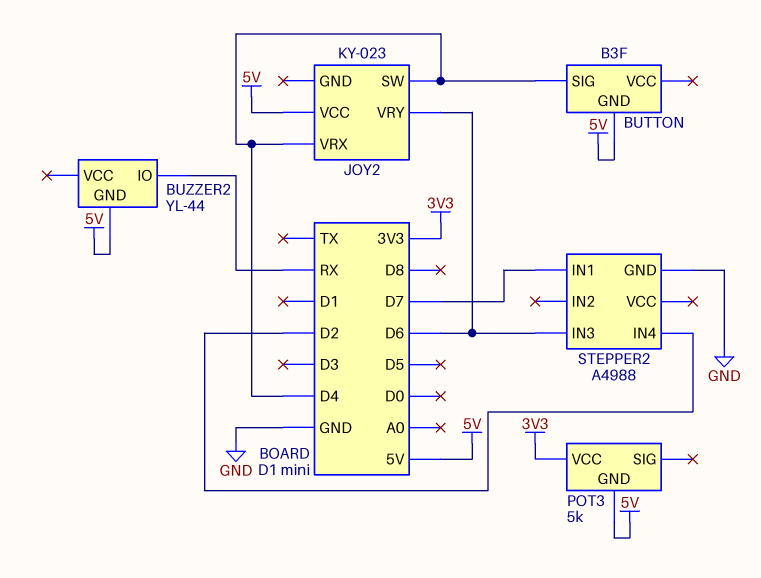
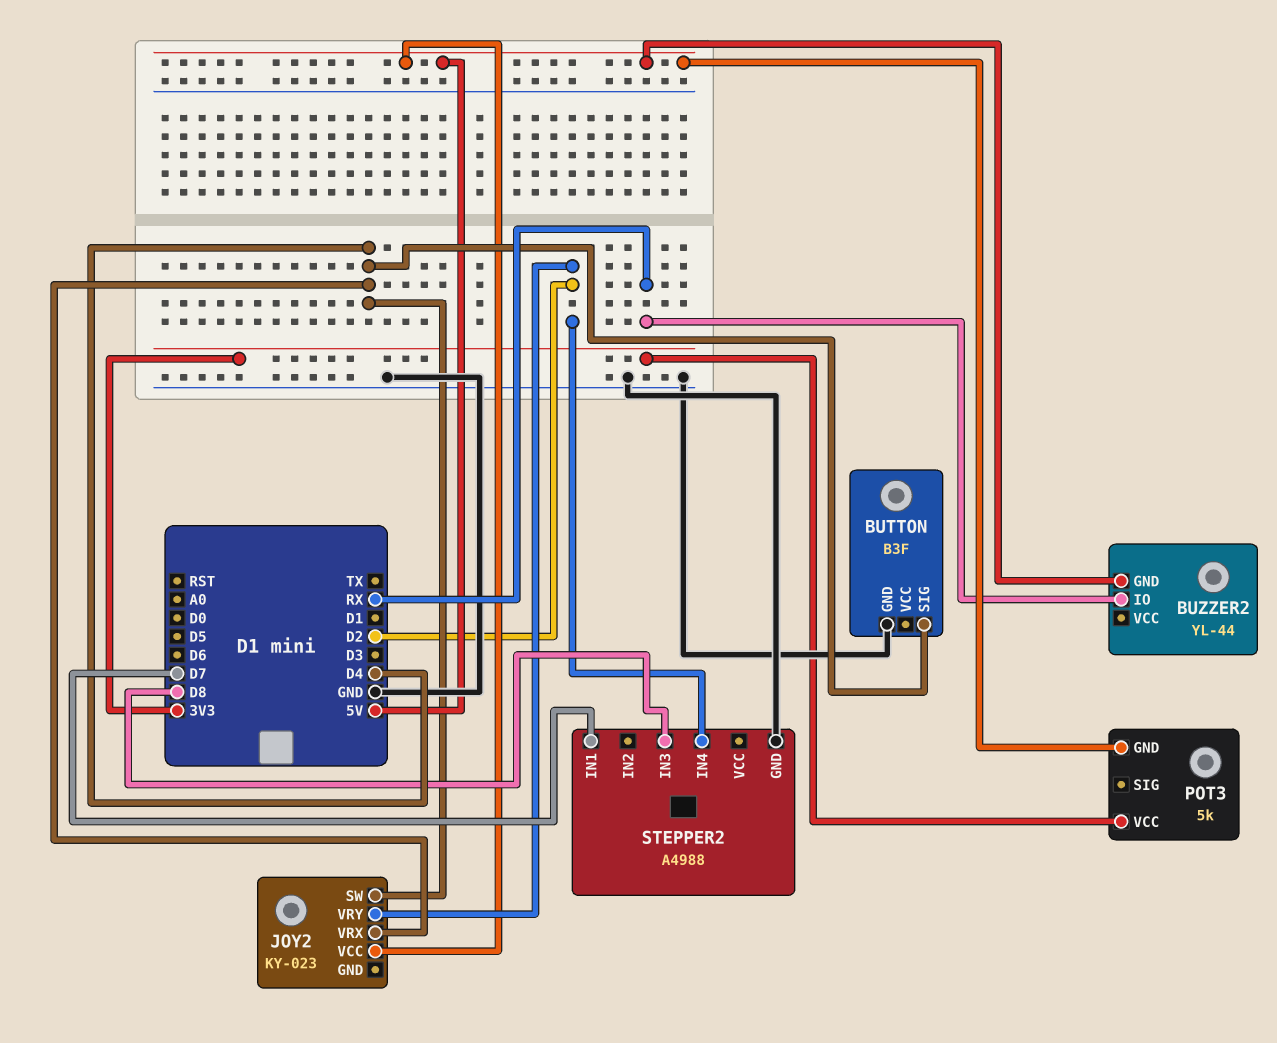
BUTTON pin GND: 5V -> GND
JOY2 pin VRY: D6 -> D2
STEPPER2 pin IN3: D6 -> D8

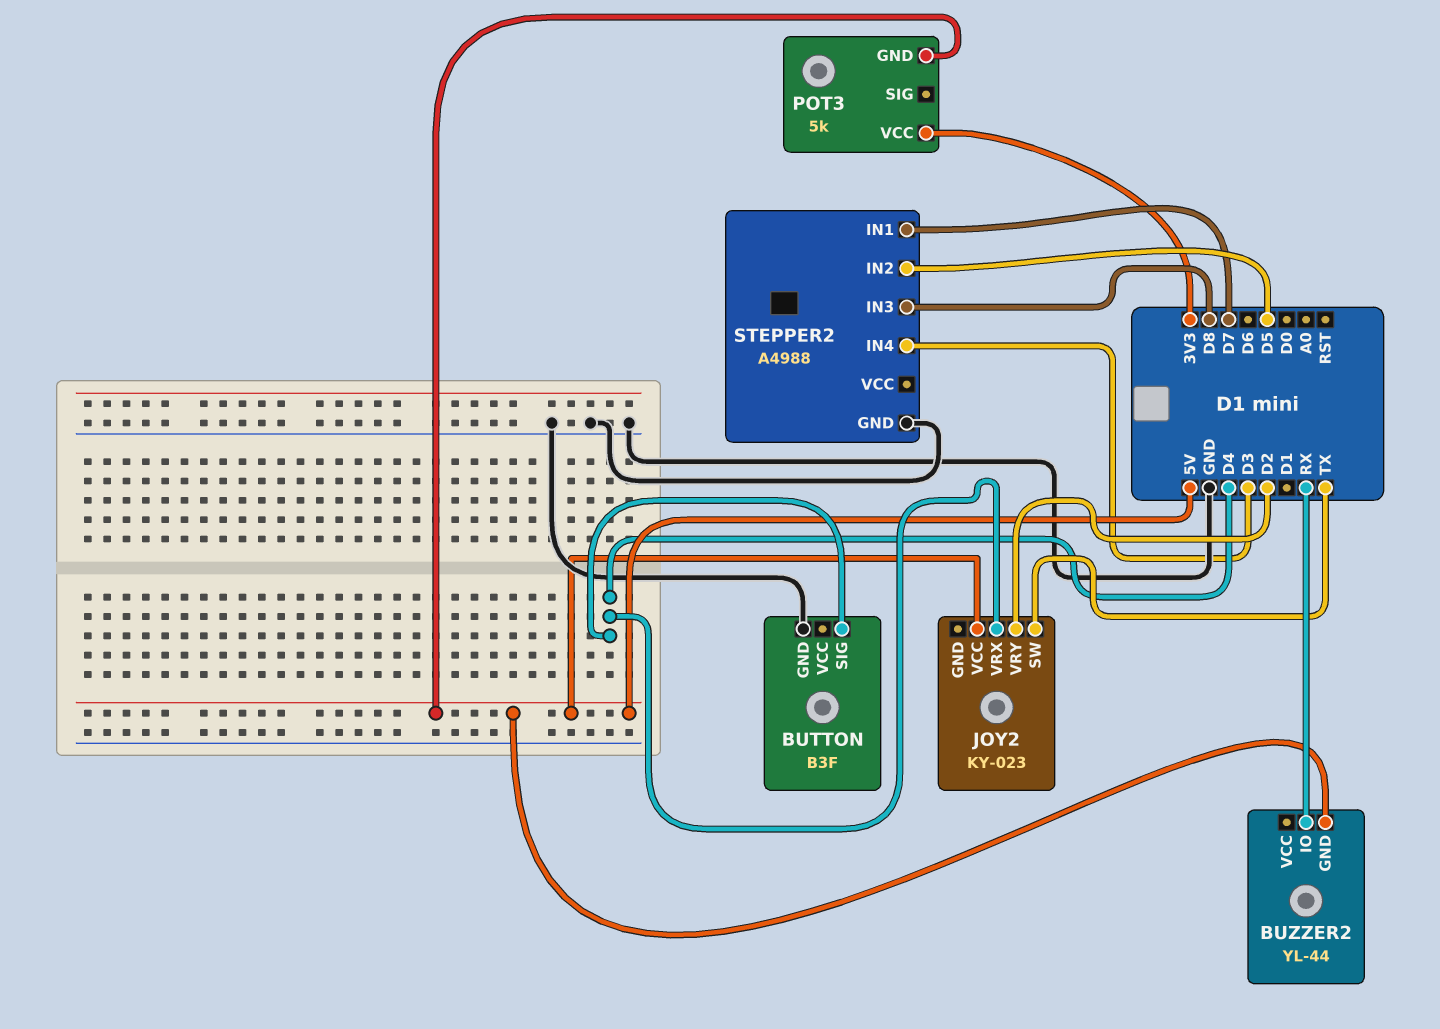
JOY2 pin SW: D4 -> TX
STEPPER2 pin IN2: none -> D5
STEPPER2 pin IN4: D2 -> D3

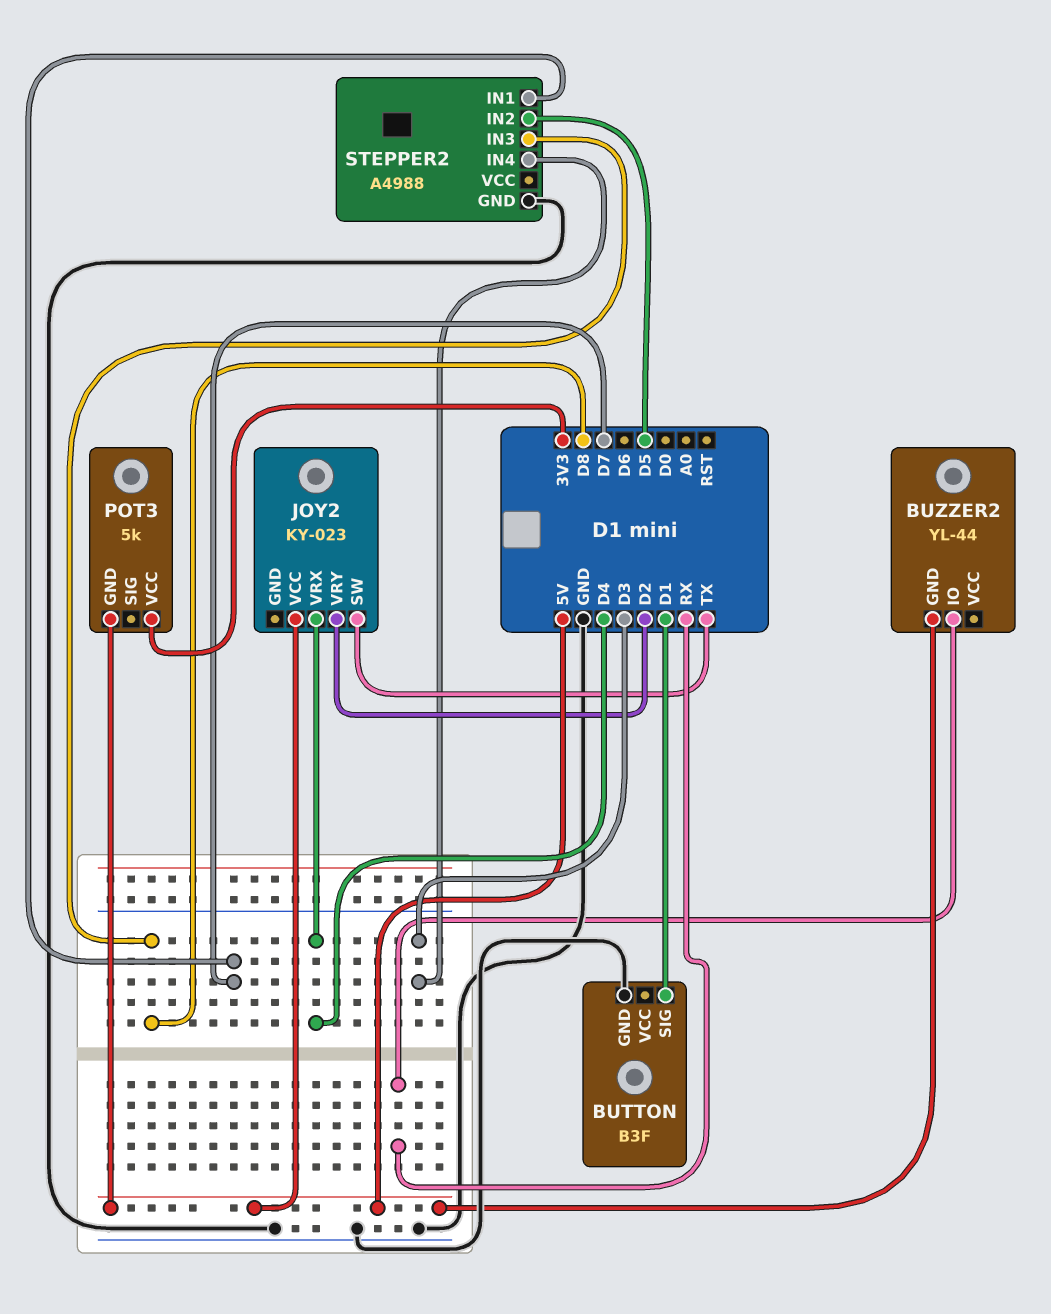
BUTTON pin SIG: D4 -> D1

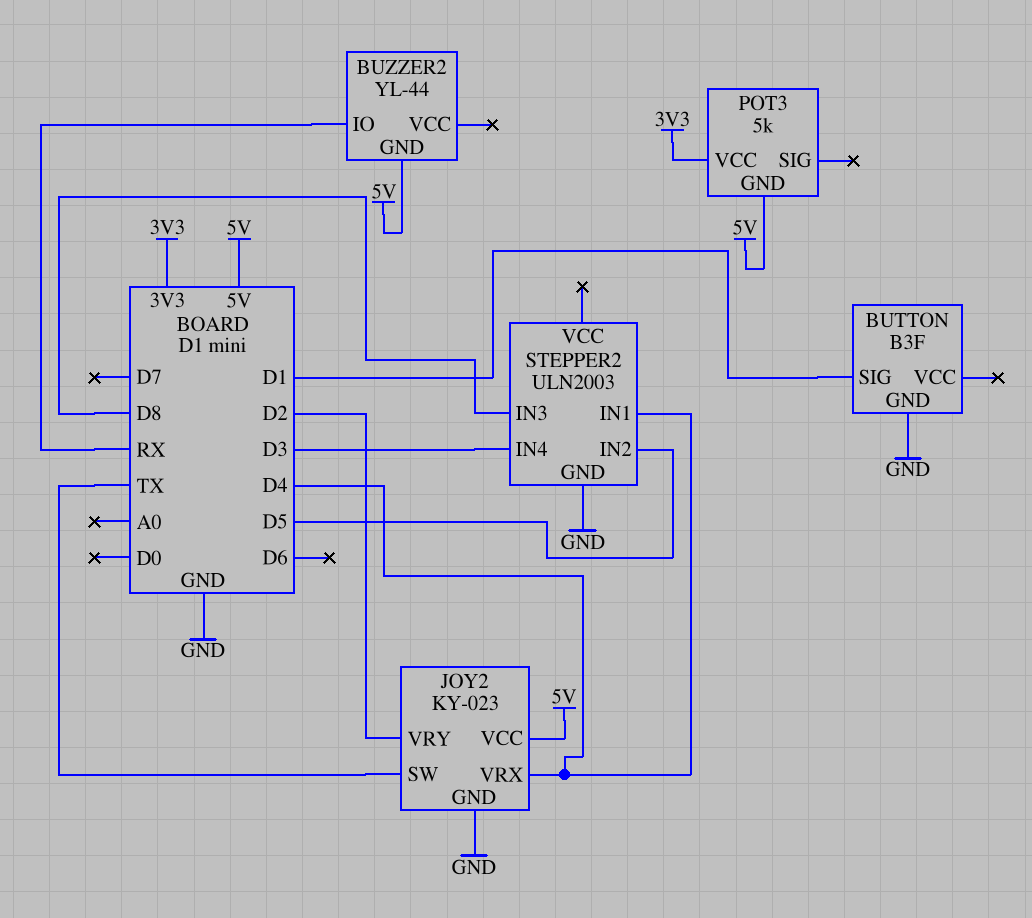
JOY2 pin GND: none -> GND
STEPPER2: A4988 -> ULN2003
STEPPER2 pin IN1: D7 -> D4

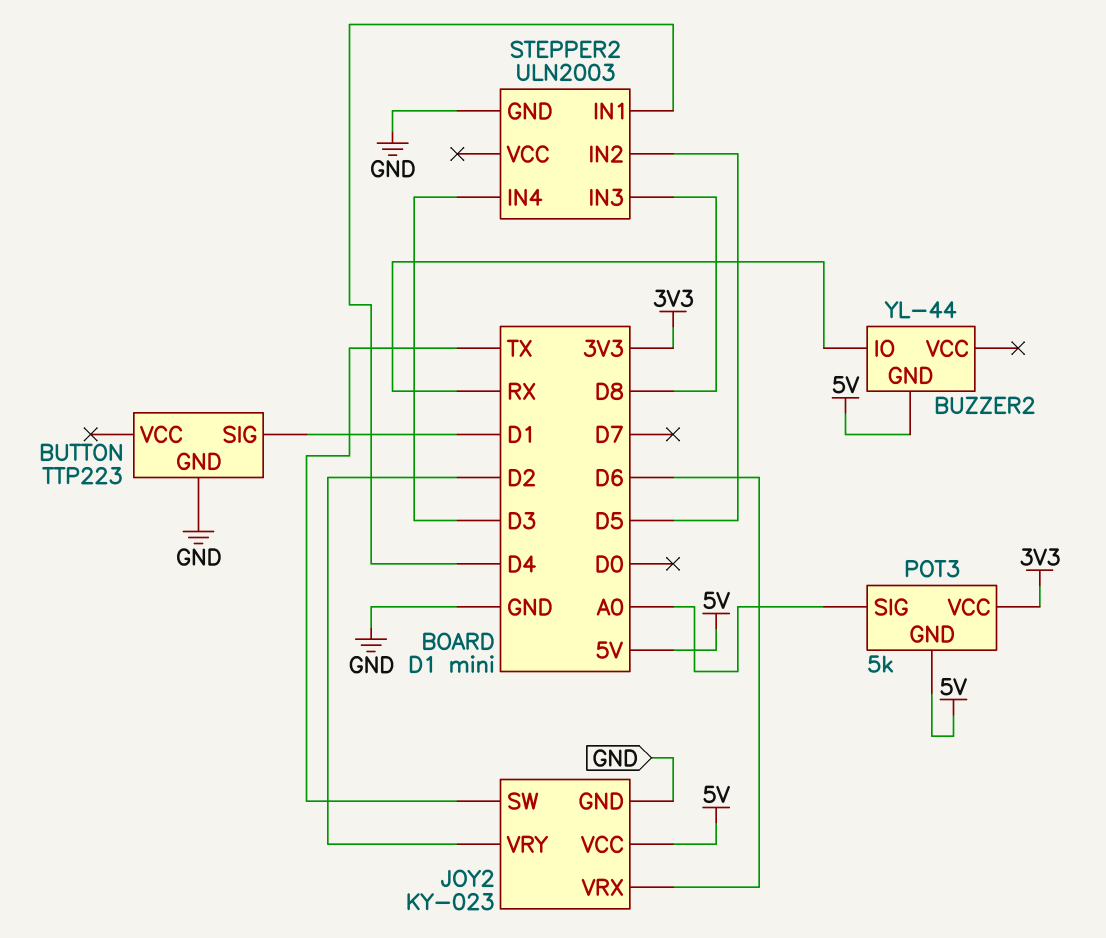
BUTTON: B3F -> TTP223
JOY2 pin VRX: D4 -> D6
POT3 pin SIG: none -> A0

